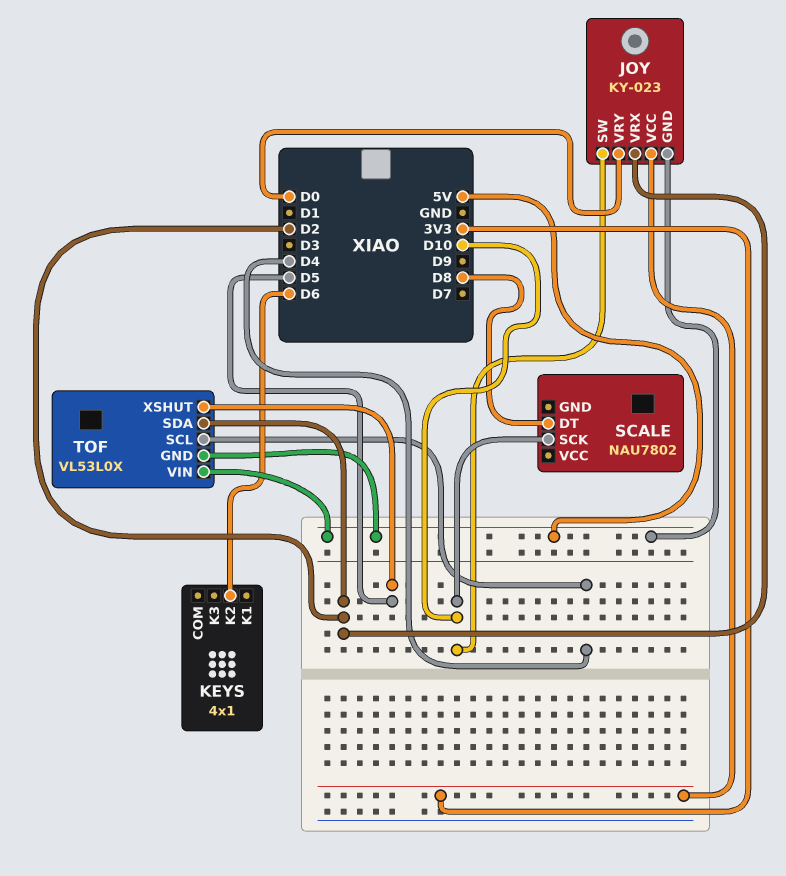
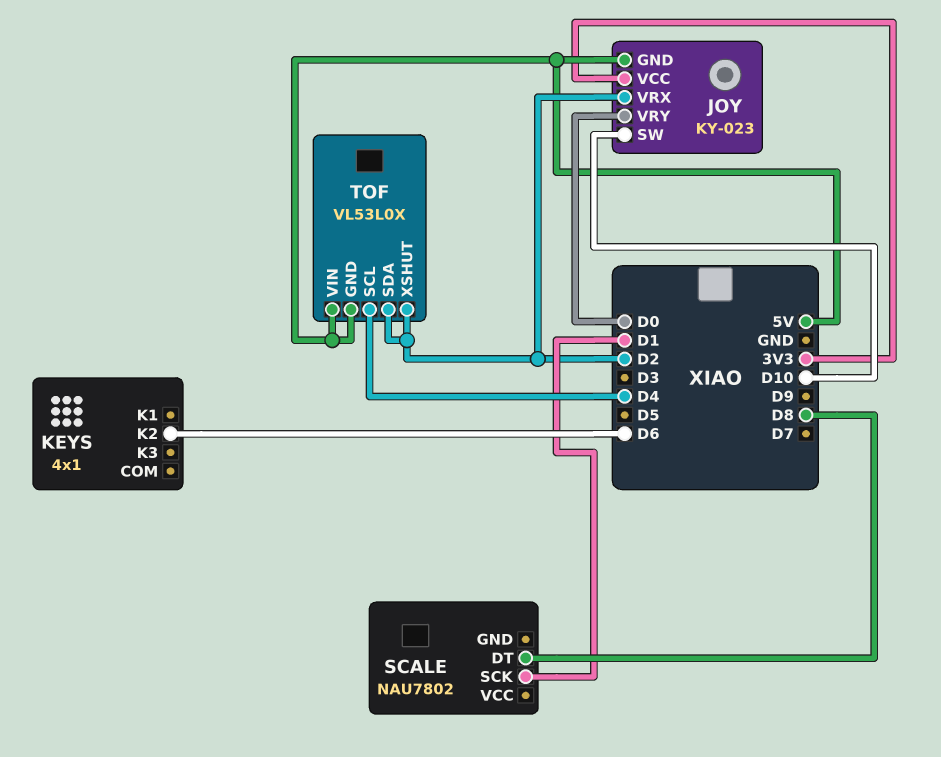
SCALE pin SCK: D10 -> D1
TOF pin XSHUT: D5 -> D2

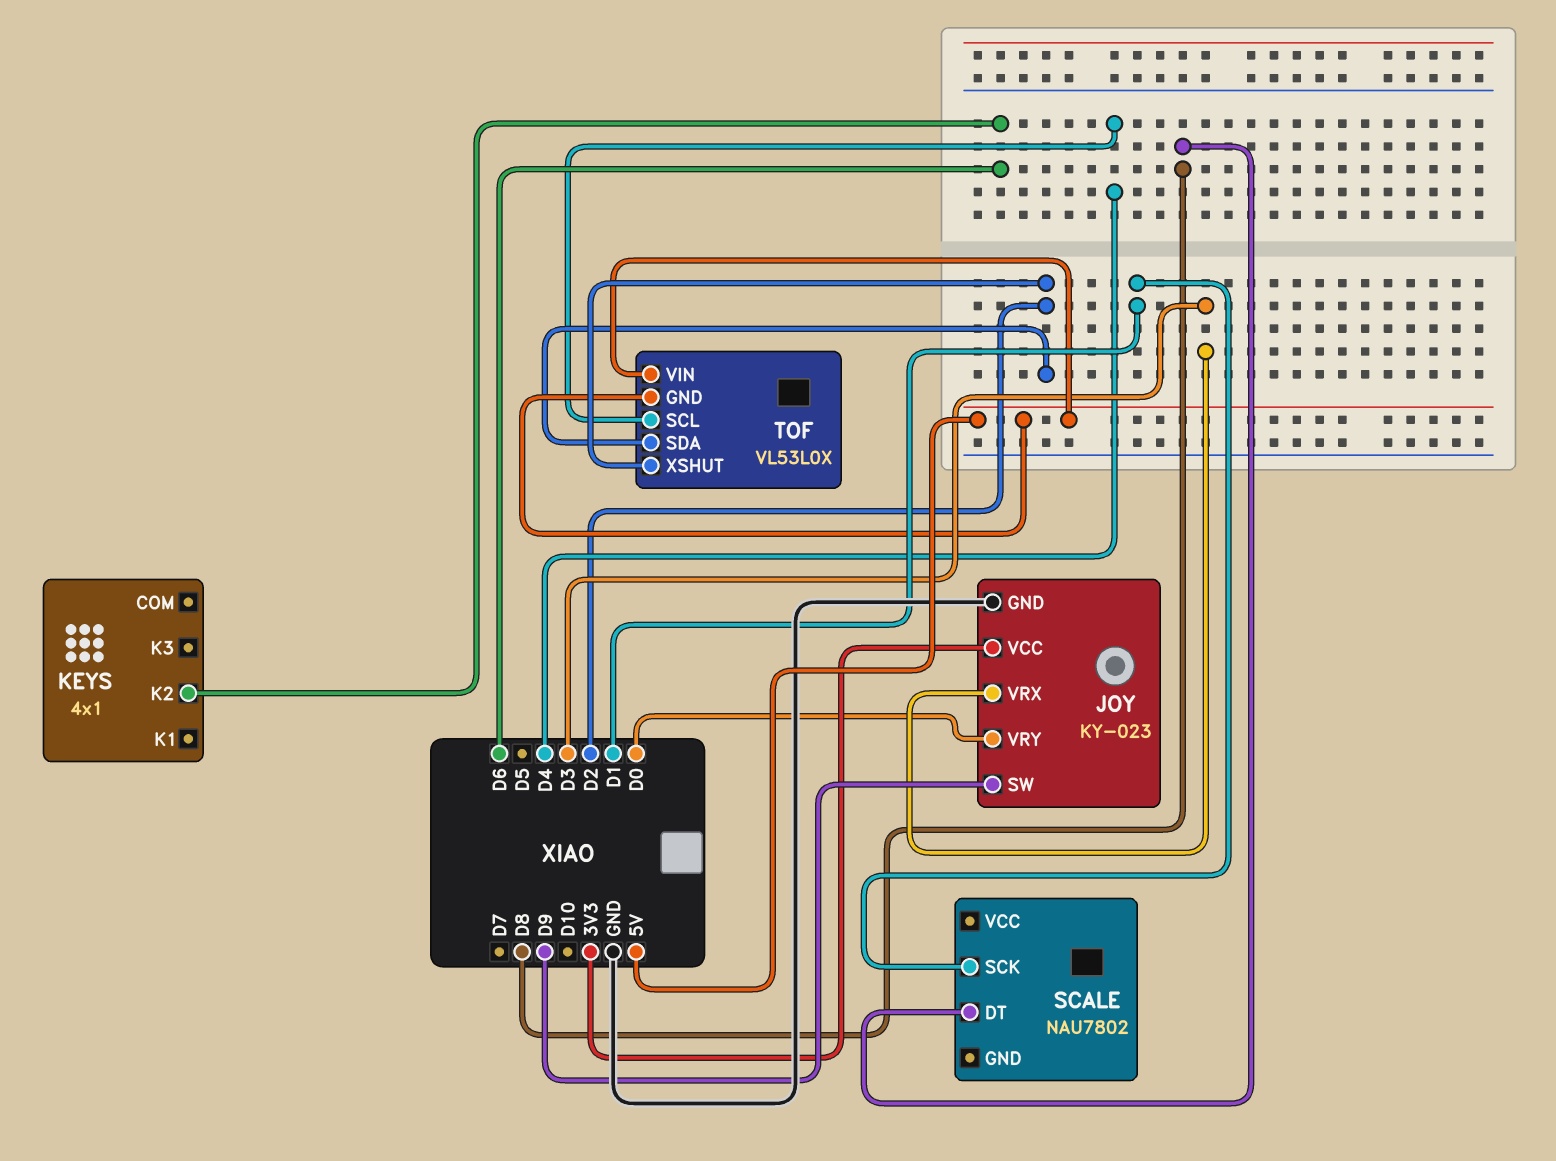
JOY pin GND: 5V -> GND
JOY pin SW: D10 -> D9
JOY pin VRX: D2 -> D3

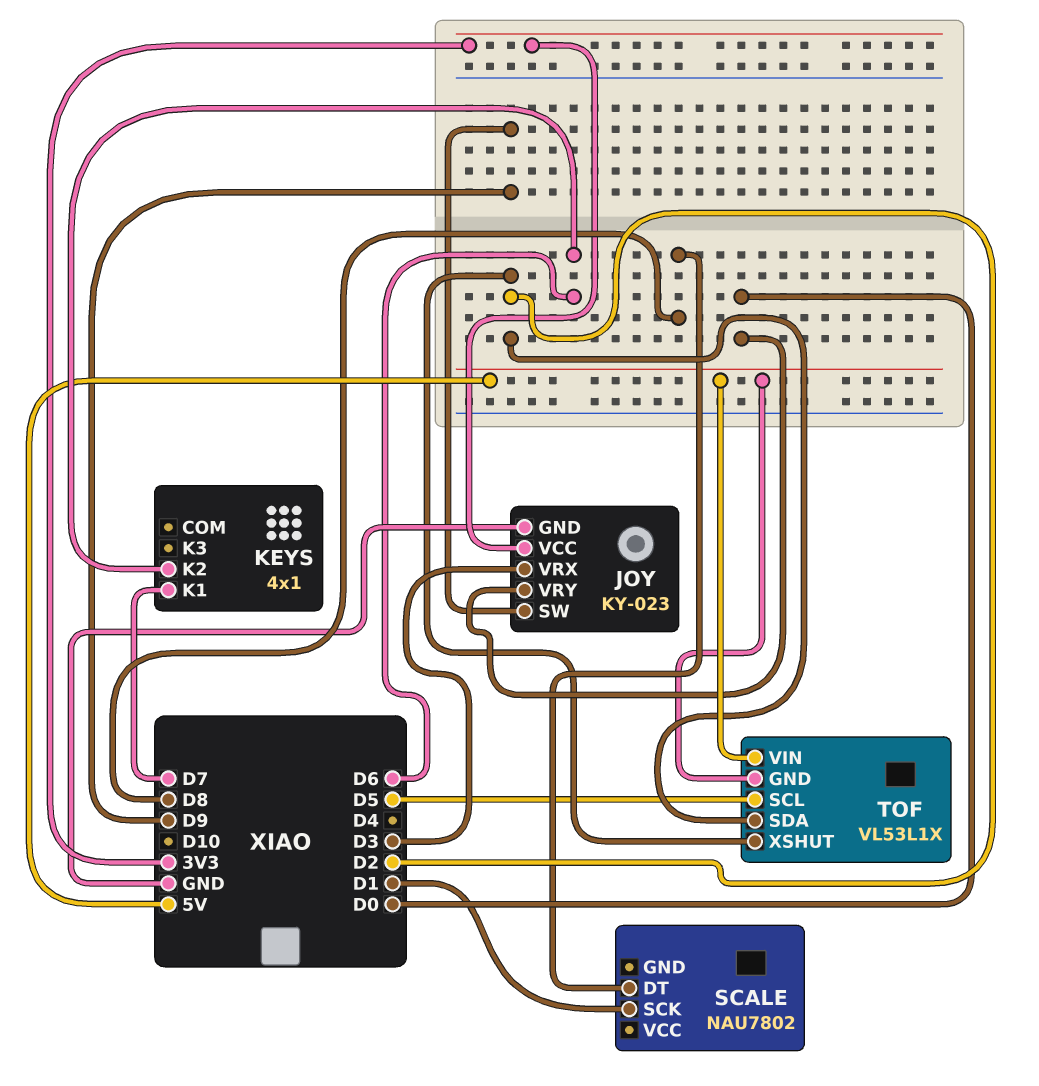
KEYS pin K1: none -> D7
TOF: VL53L0X -> VL53L1X
TOF pin SCL: D4 -> D5

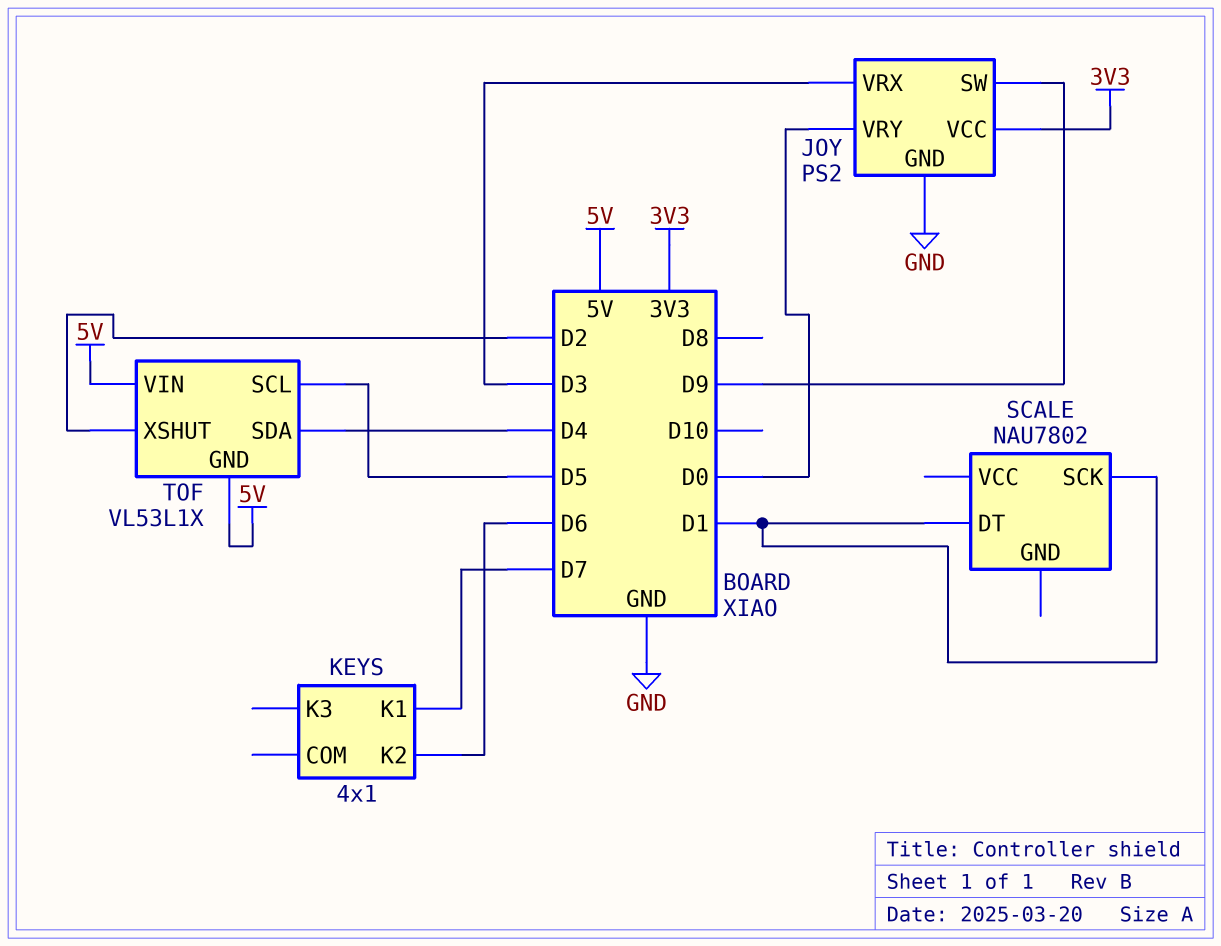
JOY: KY-023 -> PS2
SCALE pin DT: D8 -> D1
TOF pin SDA: D2 -> D4

